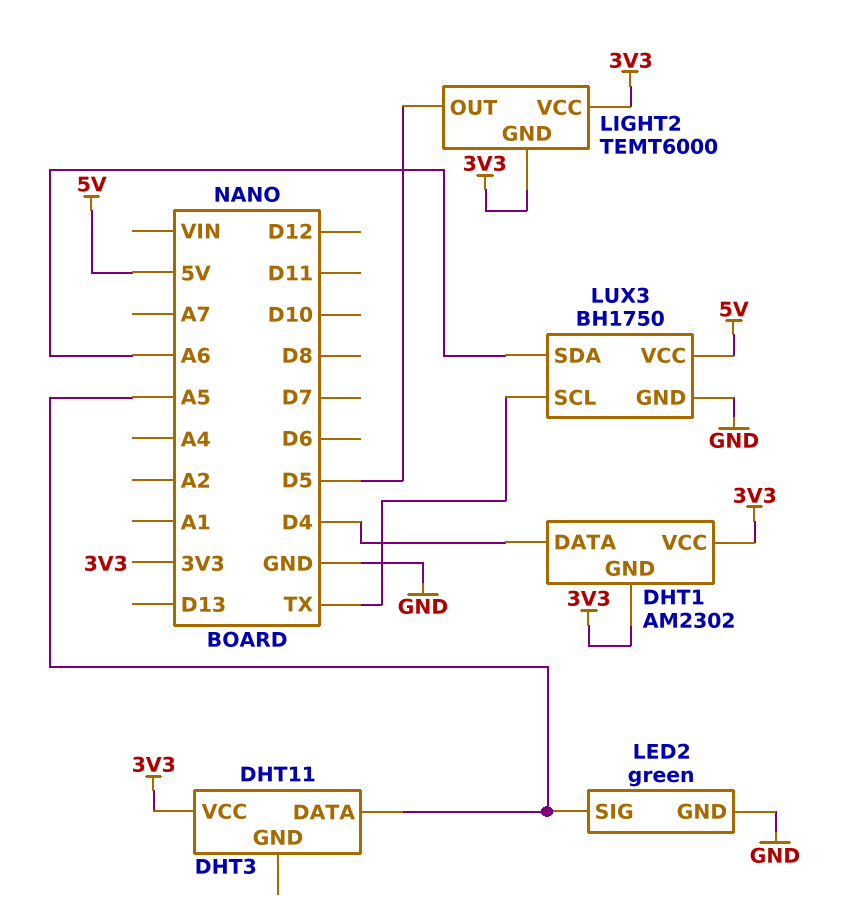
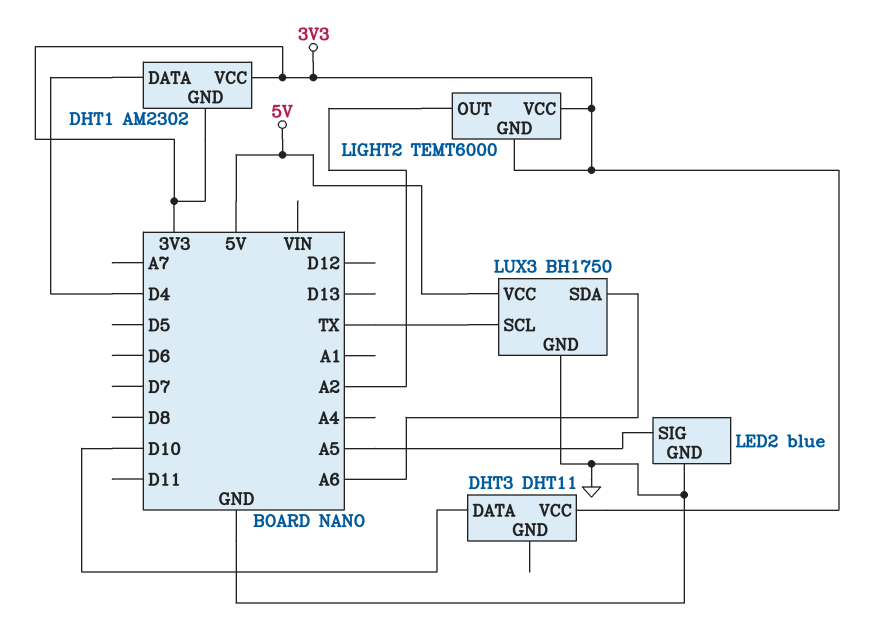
DHT3 pin DATA: A5 -> D10
LED2: green -> blue
LIGHT2 pin OUT: D5 -> A2

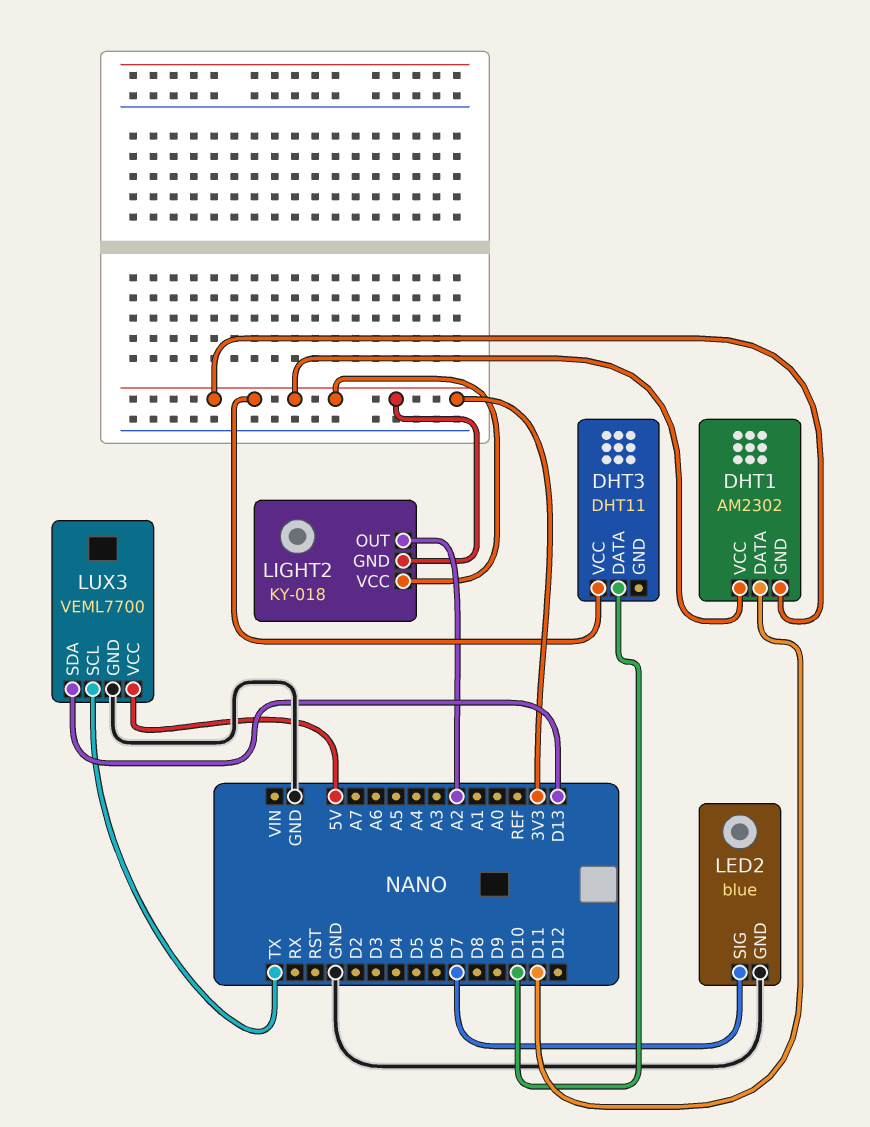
DHT1 pin DATA: D4 -> D11
LED2 pin SIG: A5 -> D7
LIGHT2: TEMT6000 -> KY-018
LUX3: BH1750 -> VEML7700
LUX3 pin SDA: A6 -> D13

